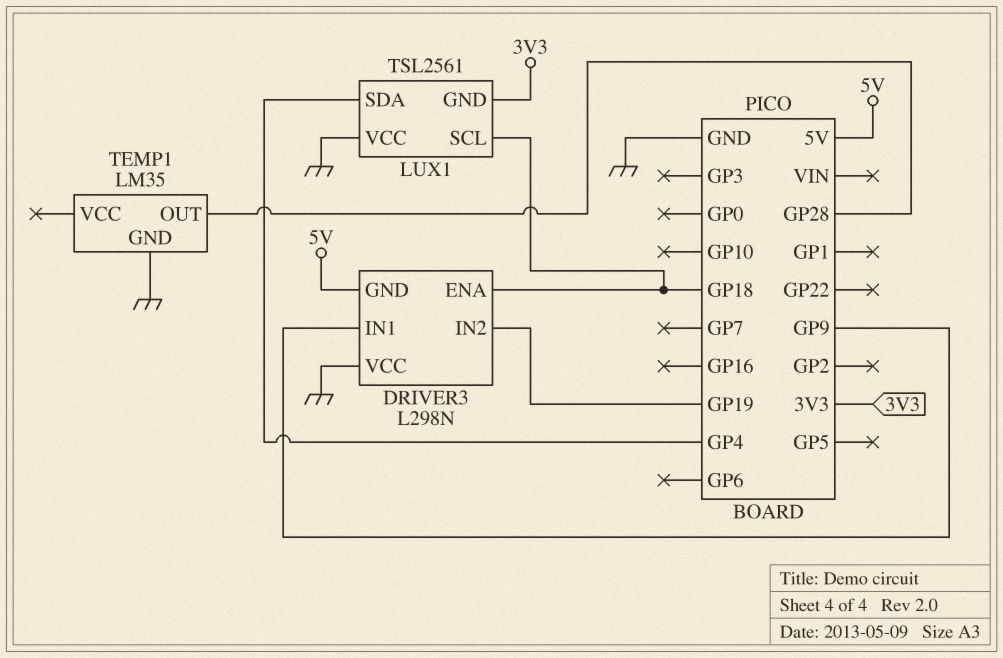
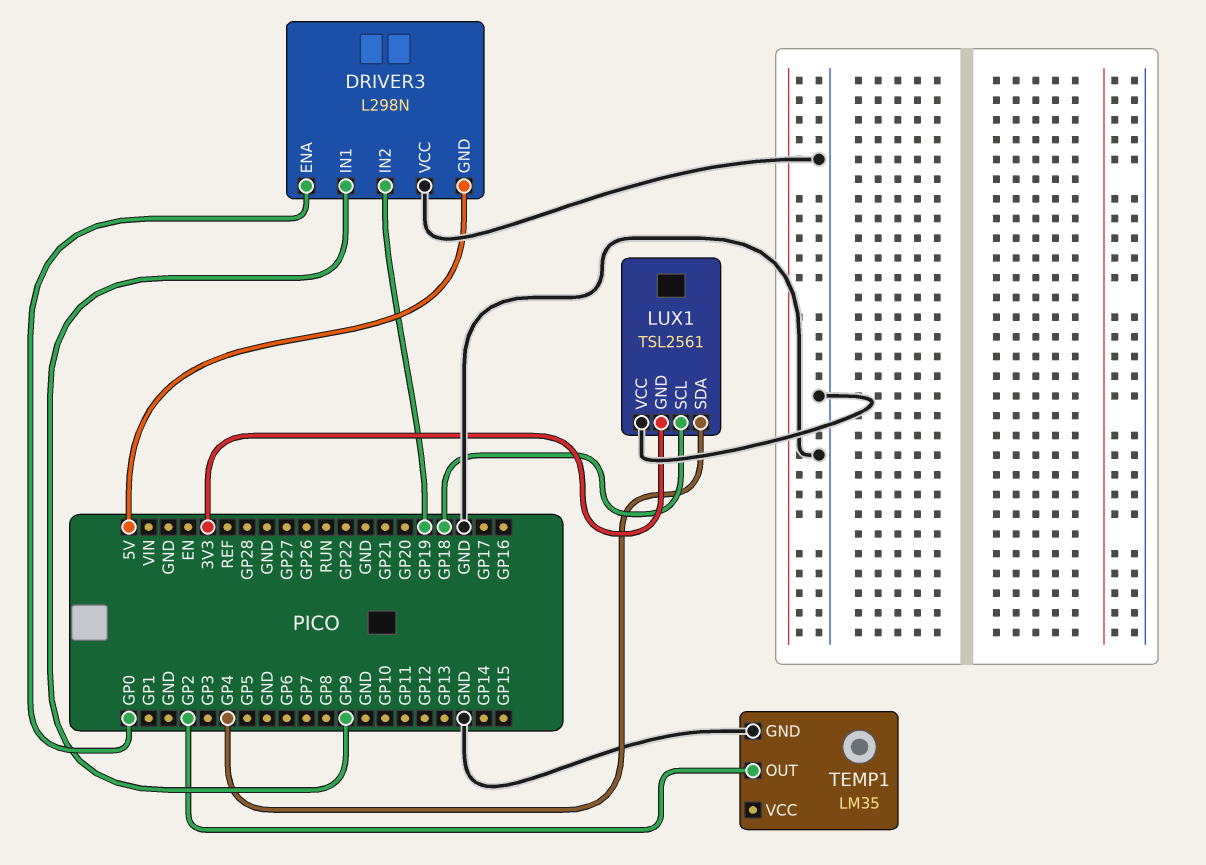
DRIVER3 pin ENA: GP18 -> GP0
TEMP1 pin OUT: GP28 -> GP2

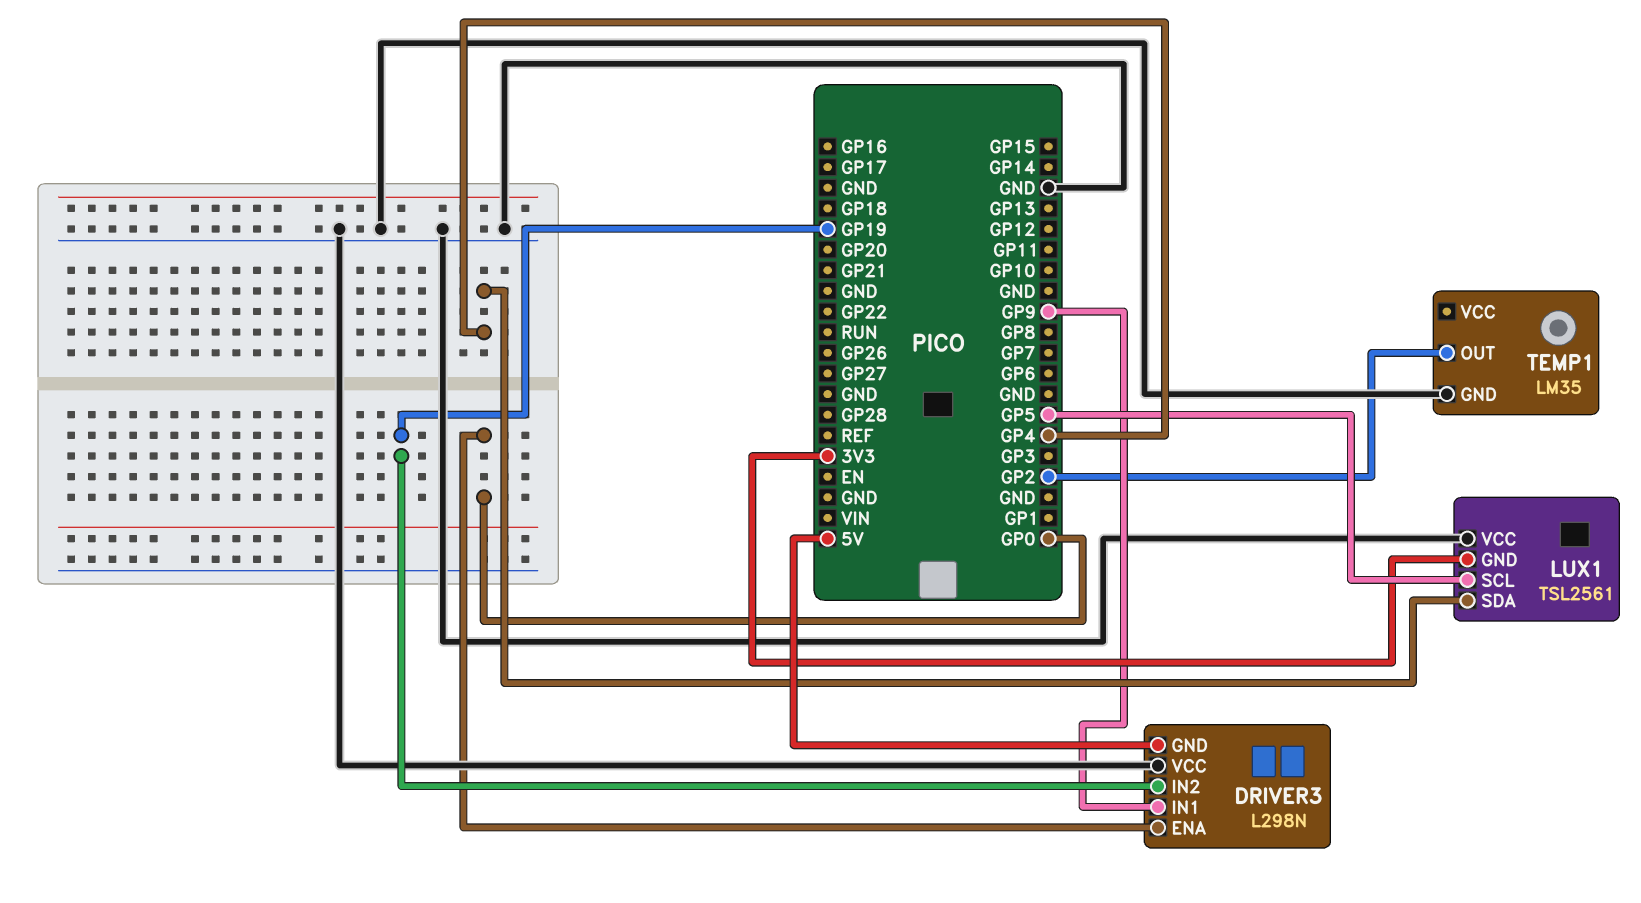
LUX1 pin SCL: GP18 -> GP5

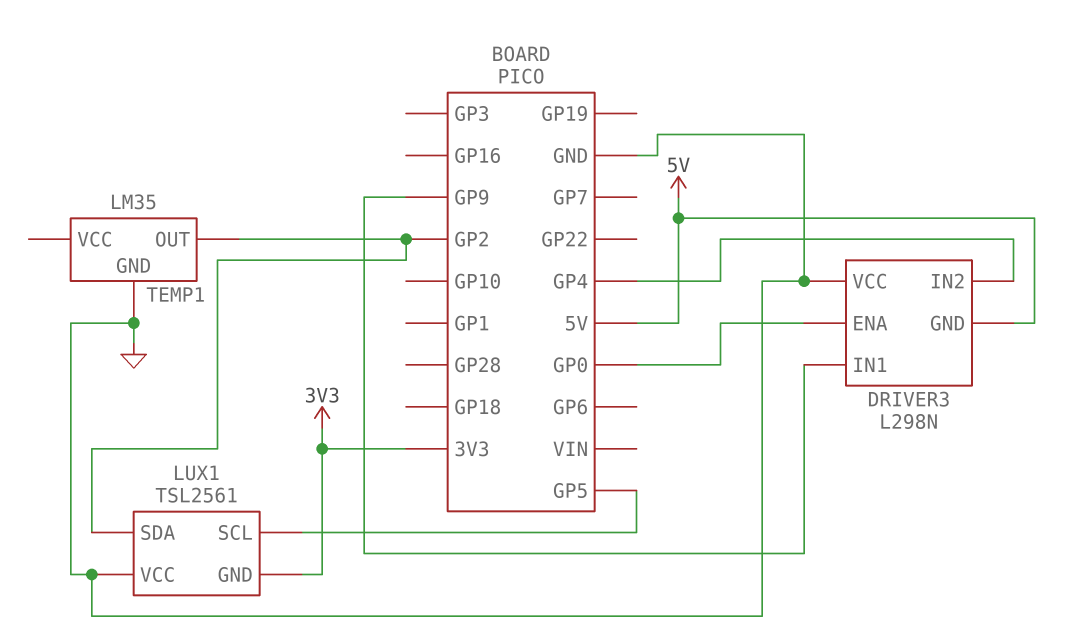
DRIVER3 pin IN2: GP19 -> GP4
LUX1 pin SDA: GP4 -> GP2

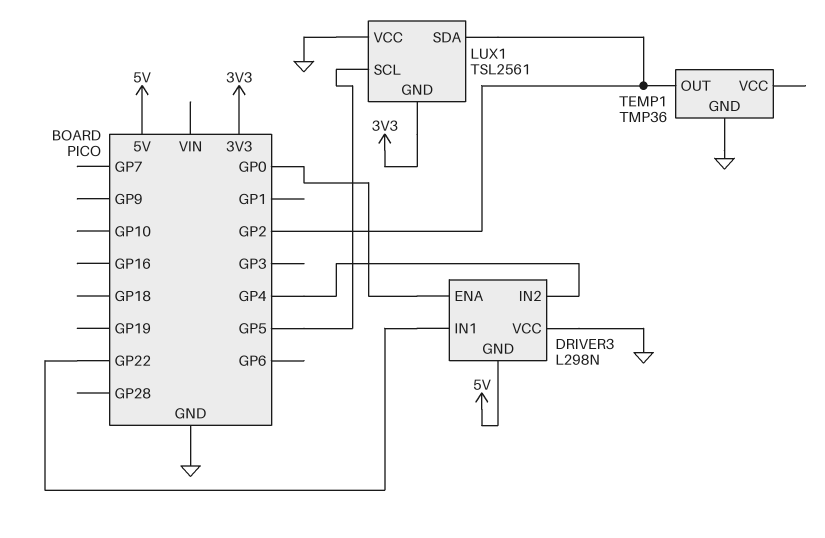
DRIVER3 pin IN1: GP9 -> GP22
TEMP1: LM35 -> TMP36

